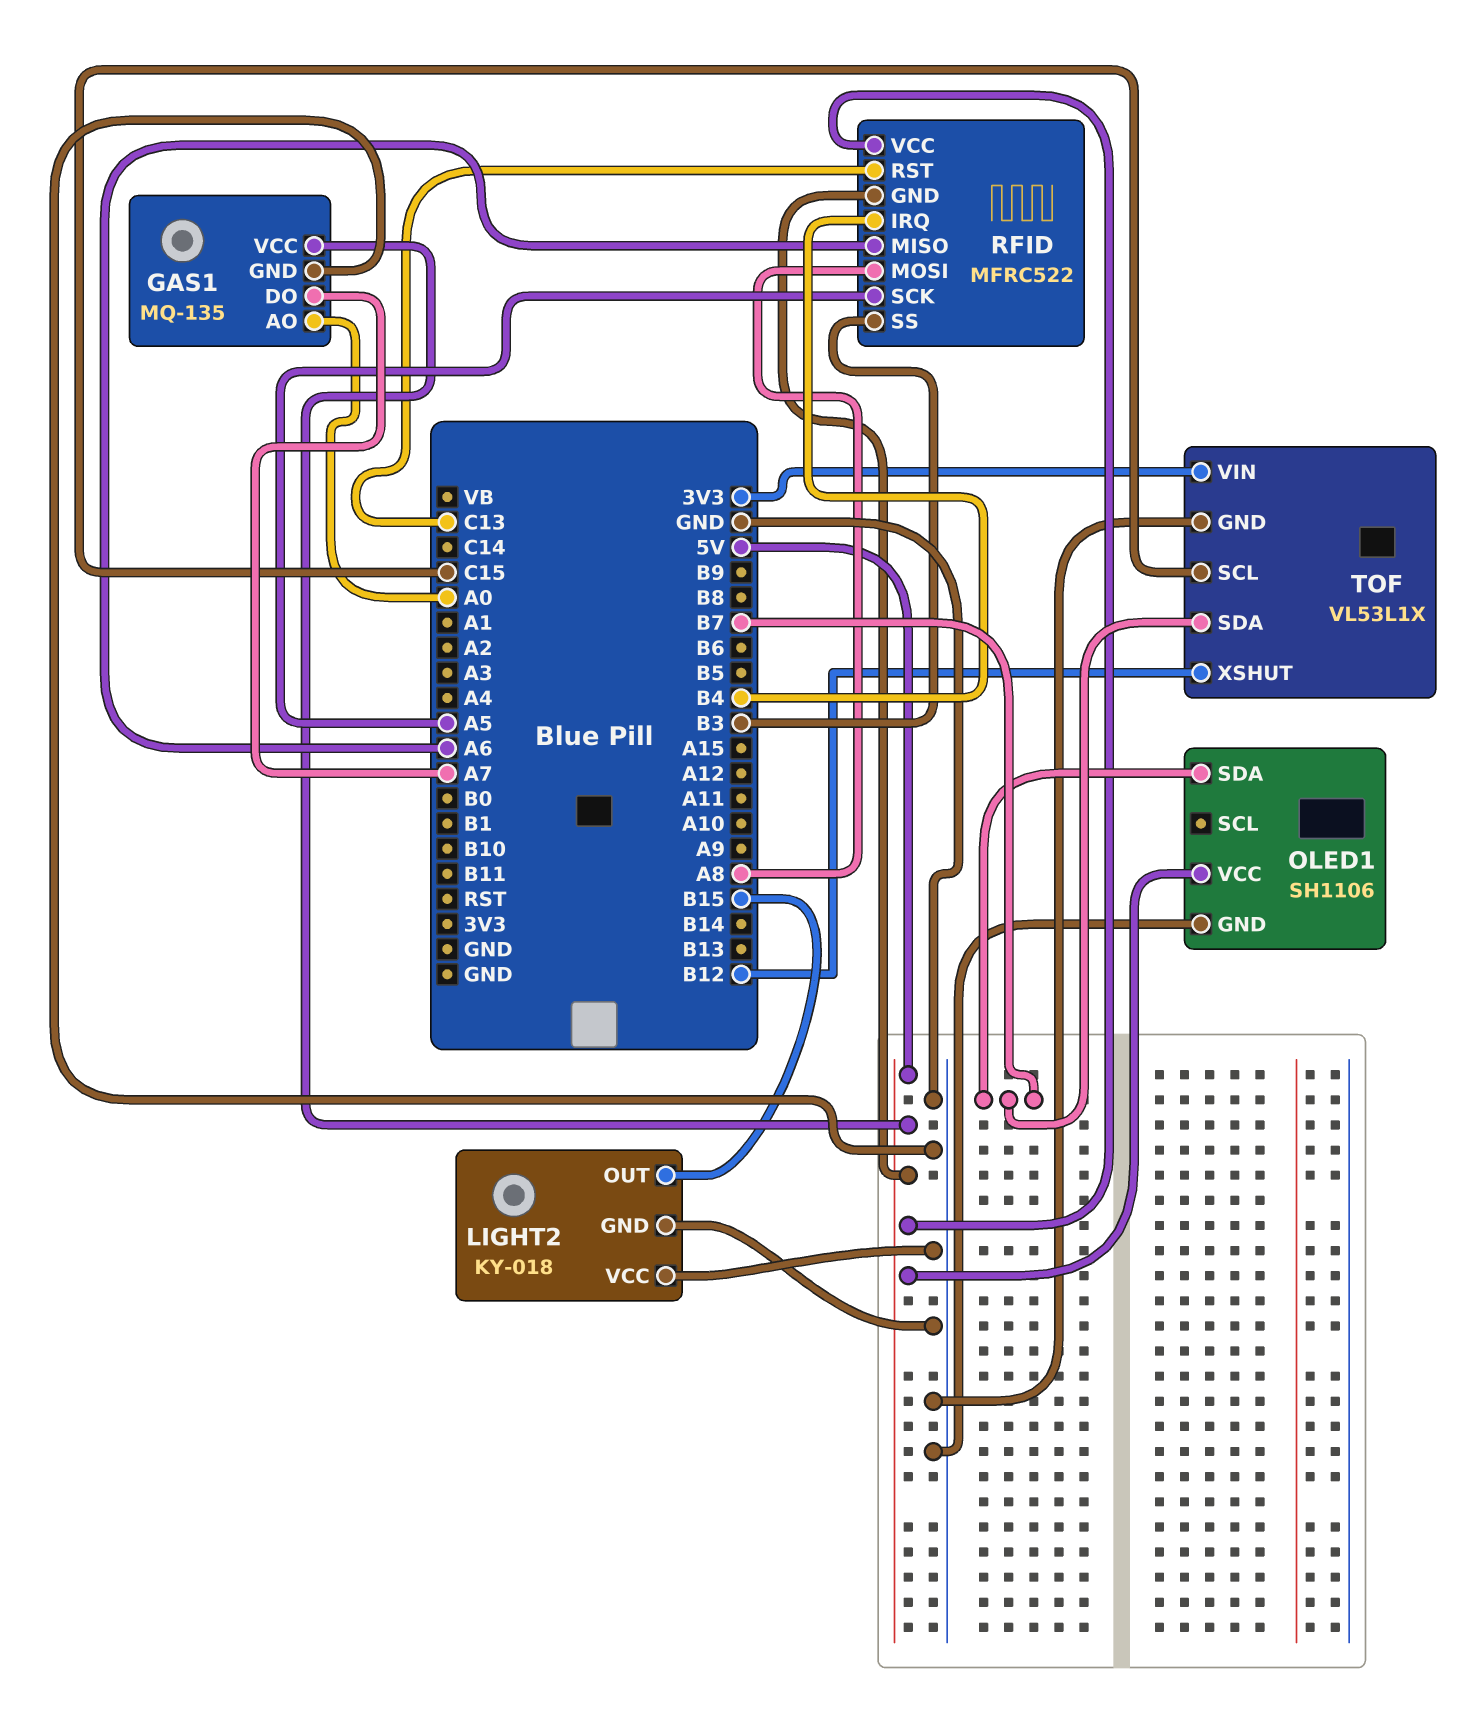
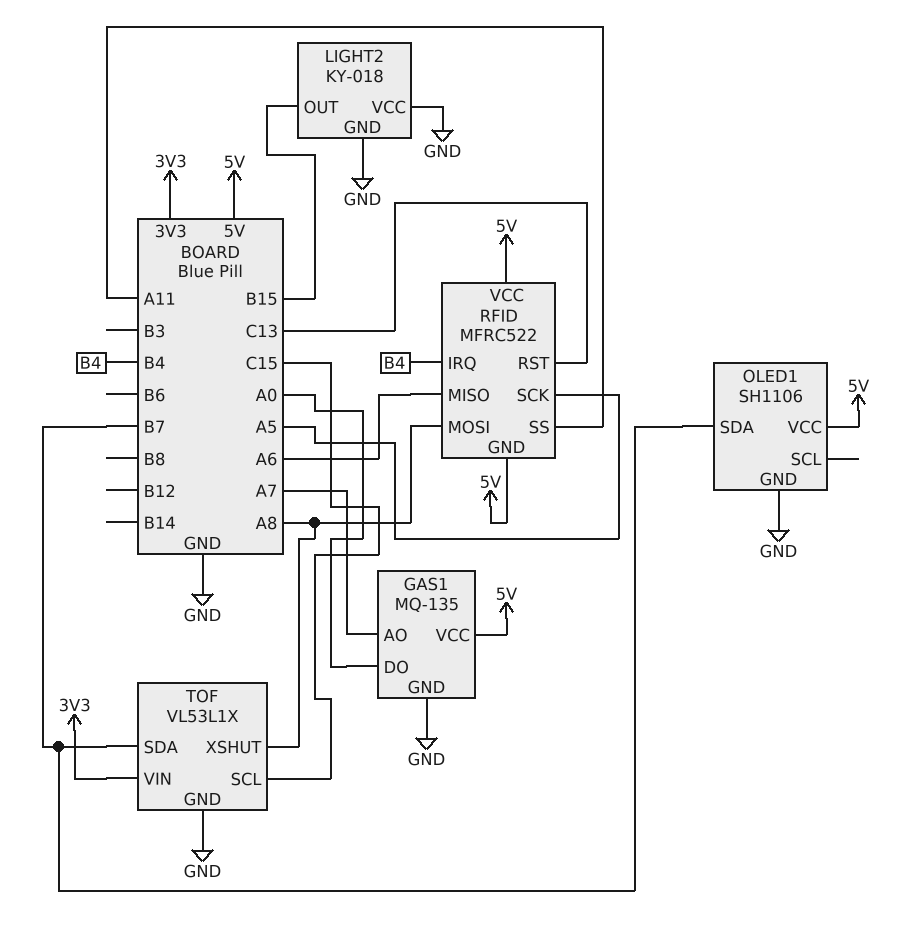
GAS1 pin AO: A0 -> A7
GAS1 pin DO: A7 -> A0
RFID pin SS: B3 -> A11
TOF pin XSHUT: B12 -> A8

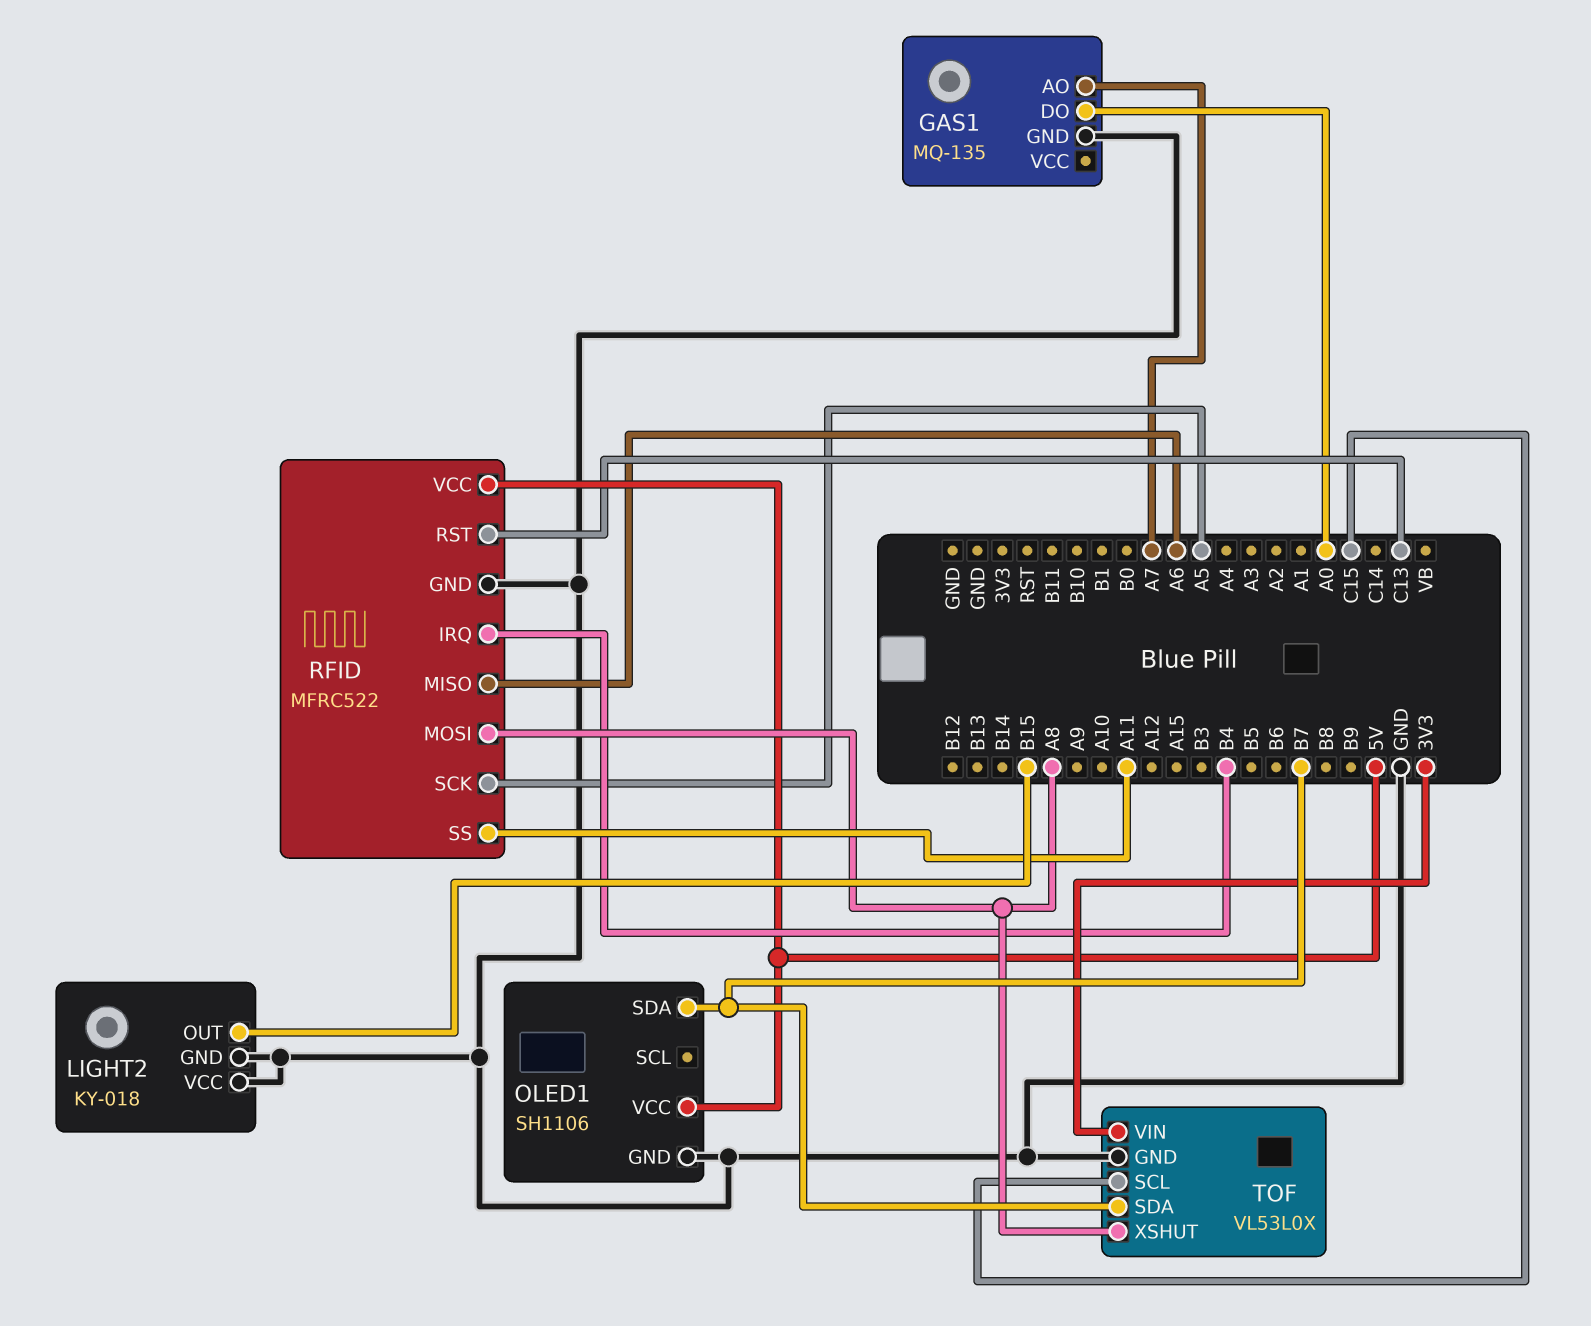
GAS1 pin VCC: 5V -> none
RFID pin GND: 5V -> GND
TOF: VL53L1X -> VL53L0X

